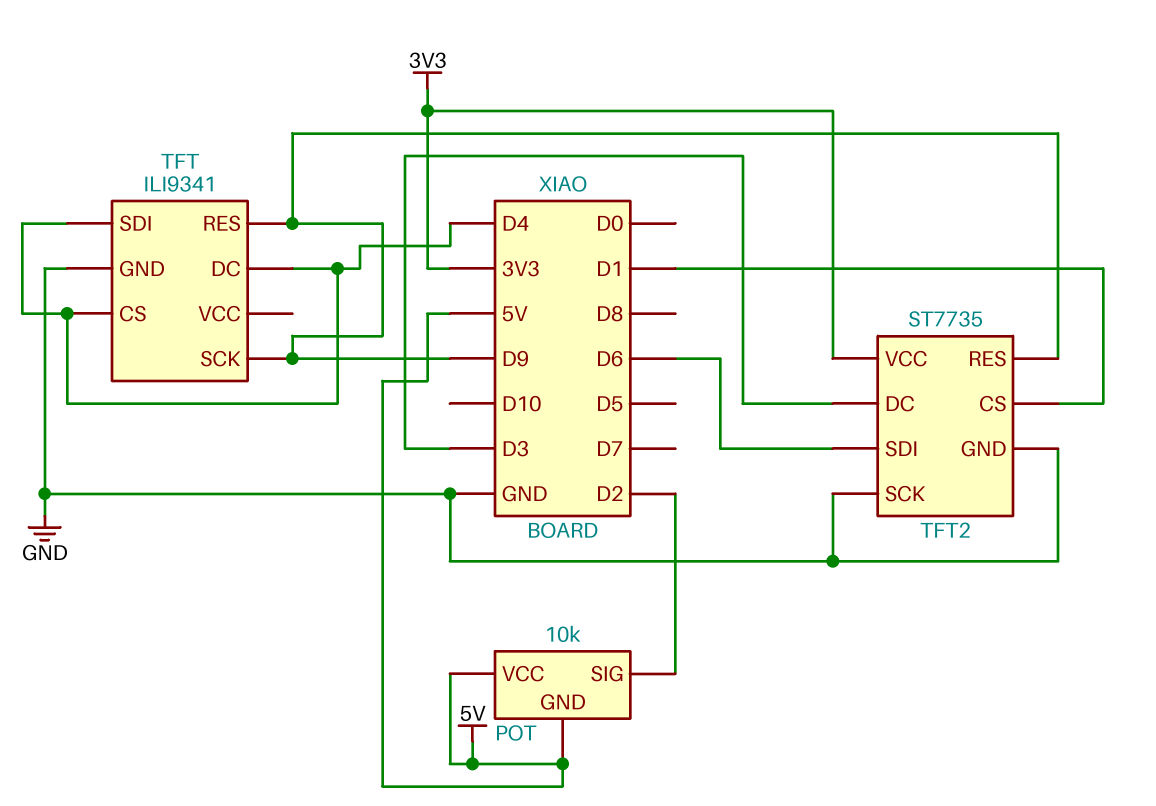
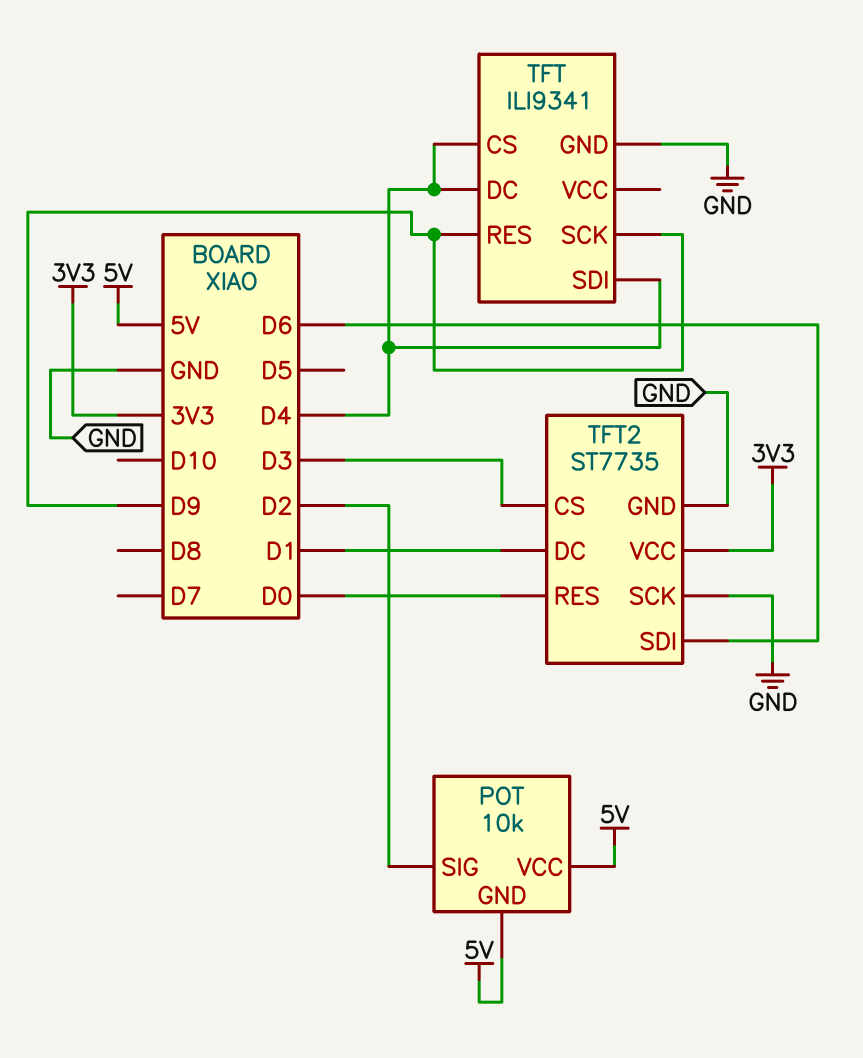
TFT2 pin CS: D1 -> D3
TFT2 pin DC: D3 -> D1
TFT2 pin RES: D9 -> D0

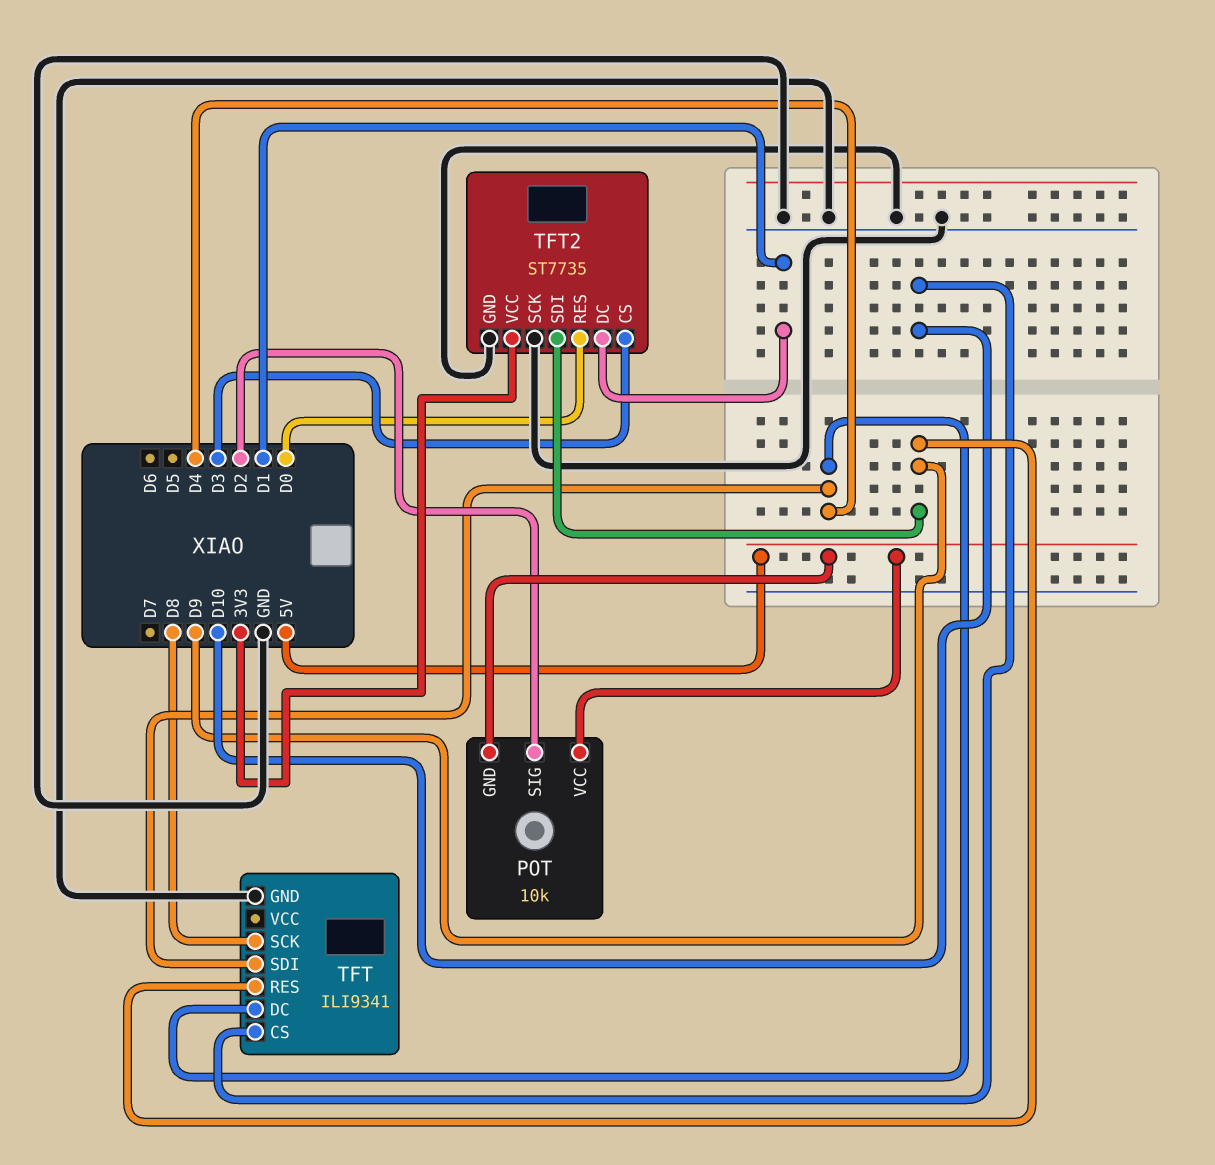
TFT pin CS: D4 -> D10
TFT pin SCK: D9 -> D8
TFT2 pin SDI: D6 -> D9

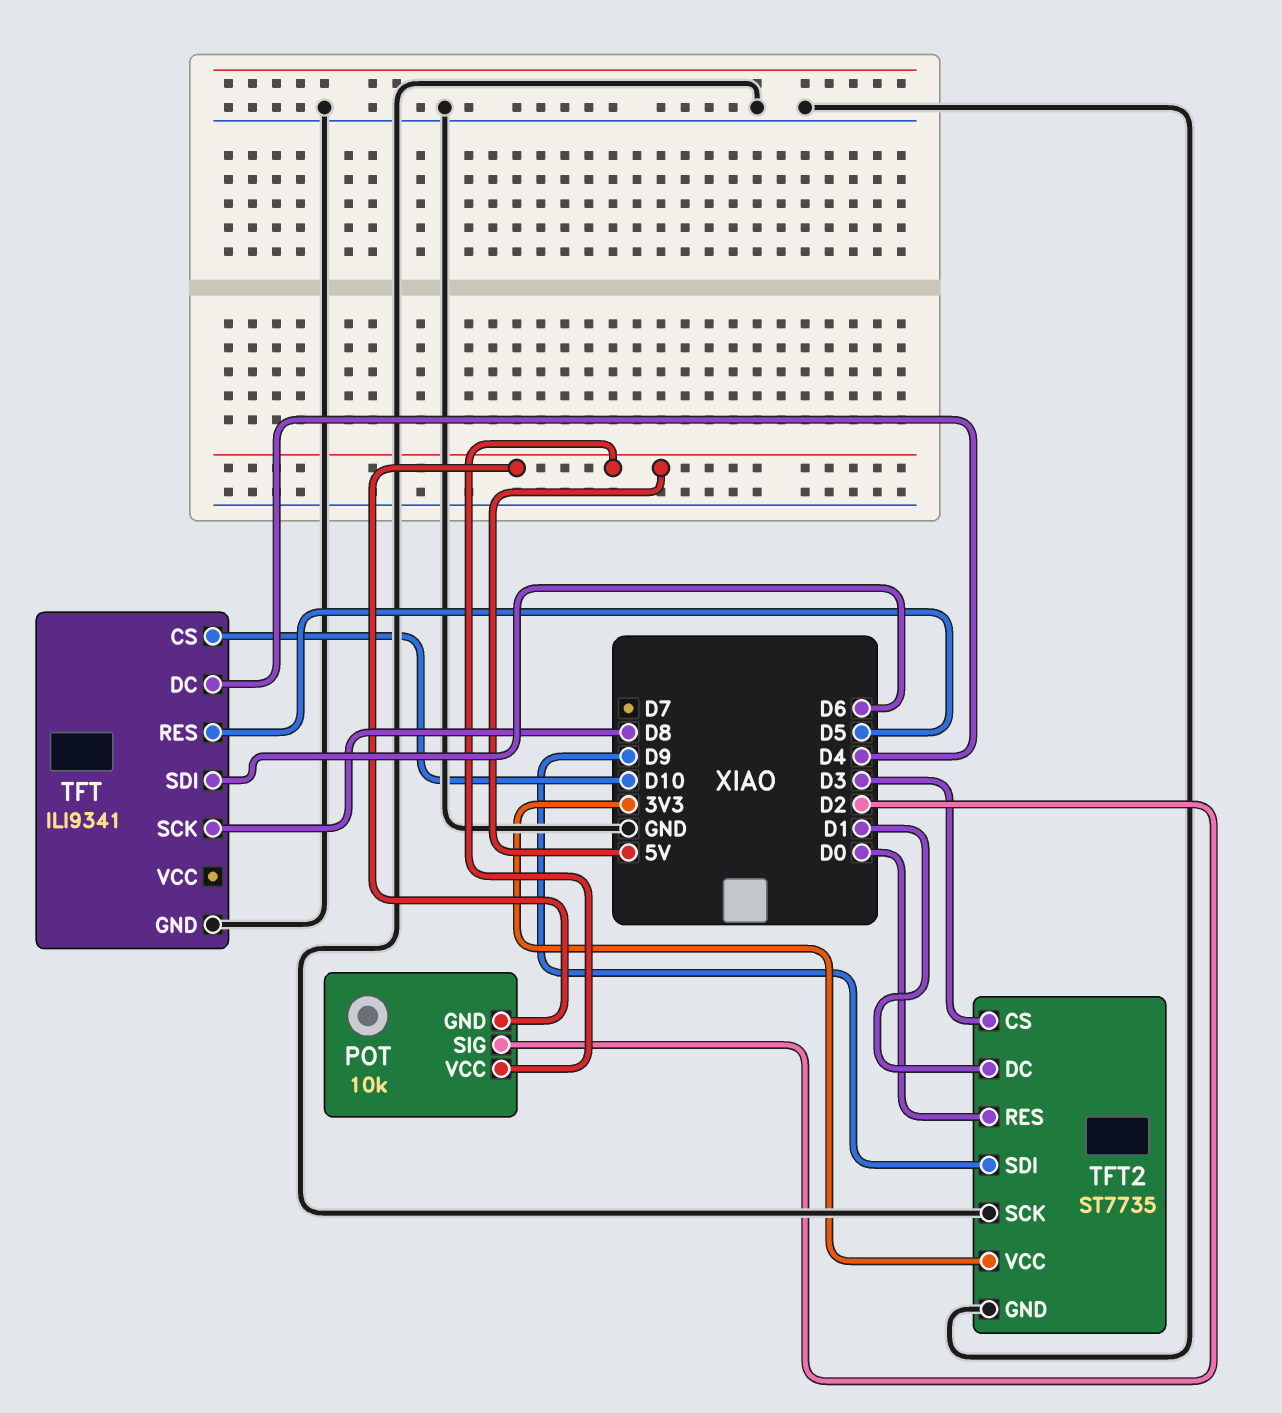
TFT pin RES: D9 -> D5
TFT pin SDI: D4 -> D6

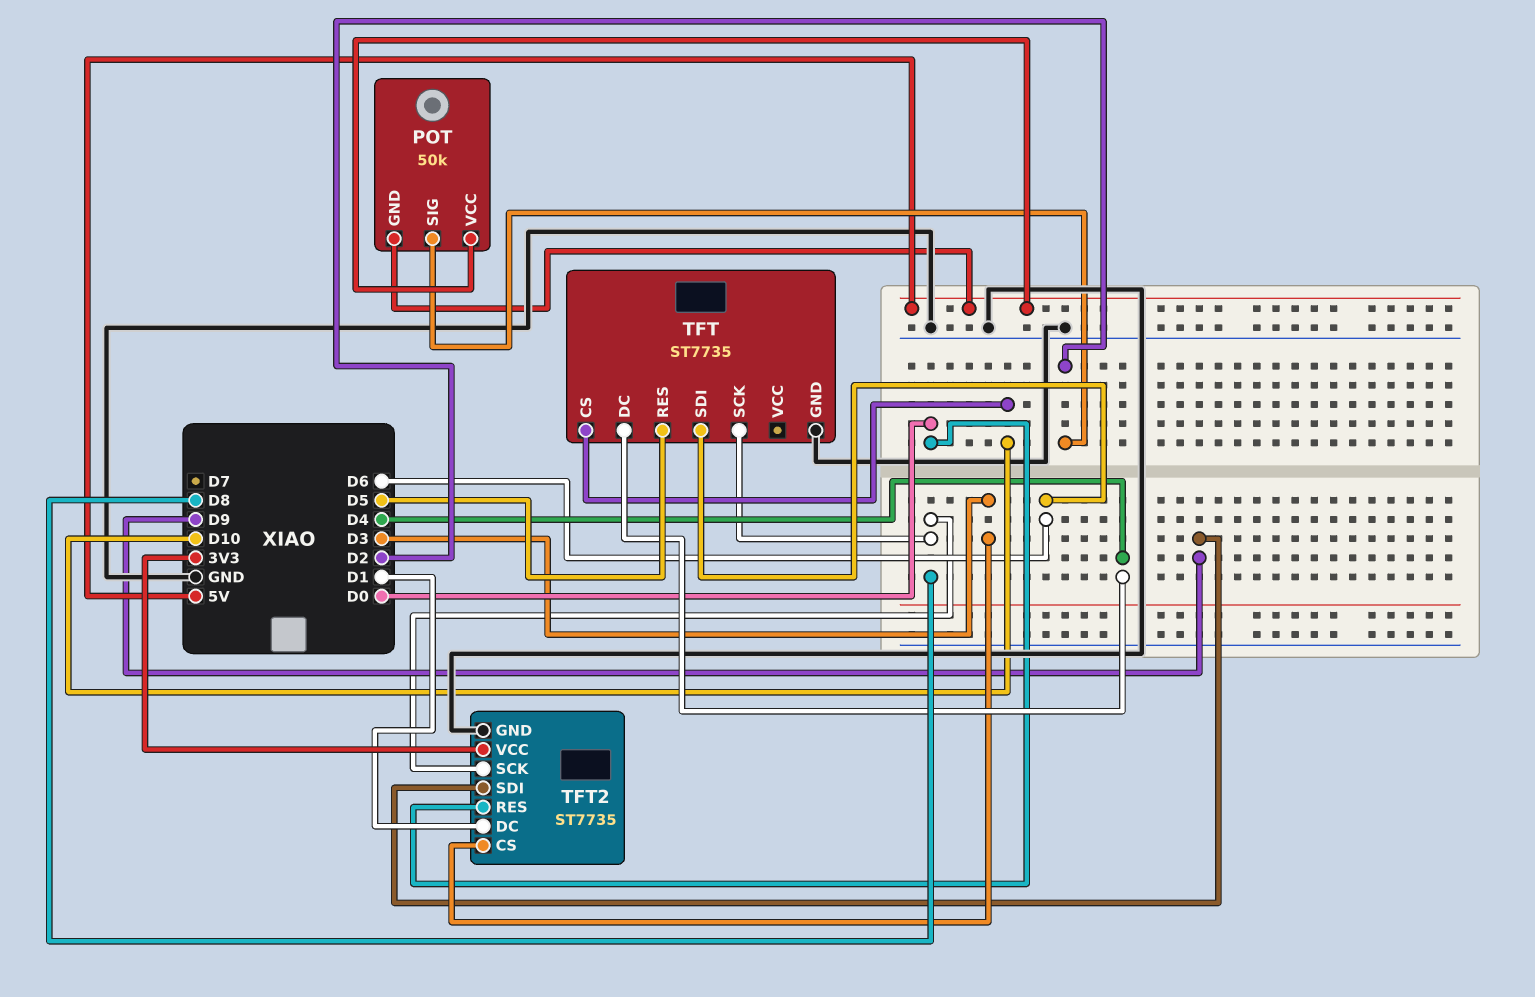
POT: 10k -> 50k
TFT: ILI9341 -> ST7735
TFT2 pin SCK: GND -> D8

